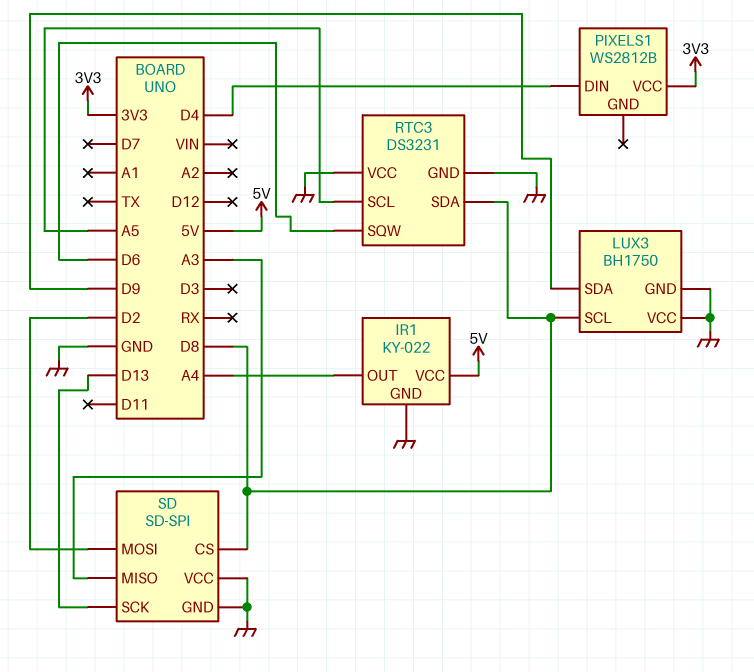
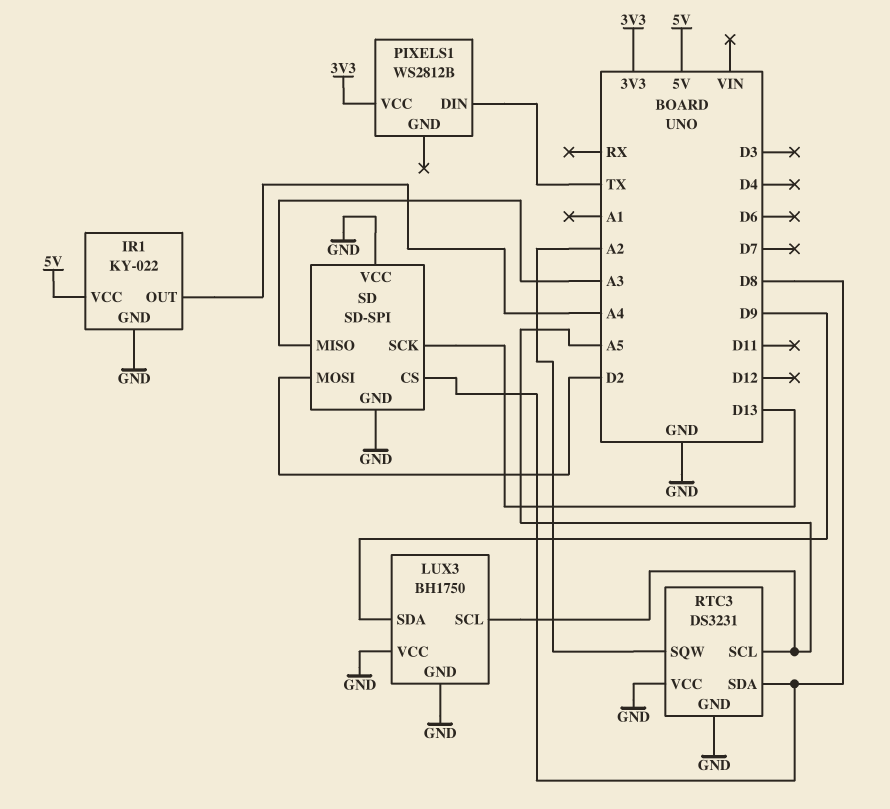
LUX3 pin SCL: D8 -> A5
PIXELS1 pin DIN: D4 -> TX
RTC3 pin SQW: D6 -> A2

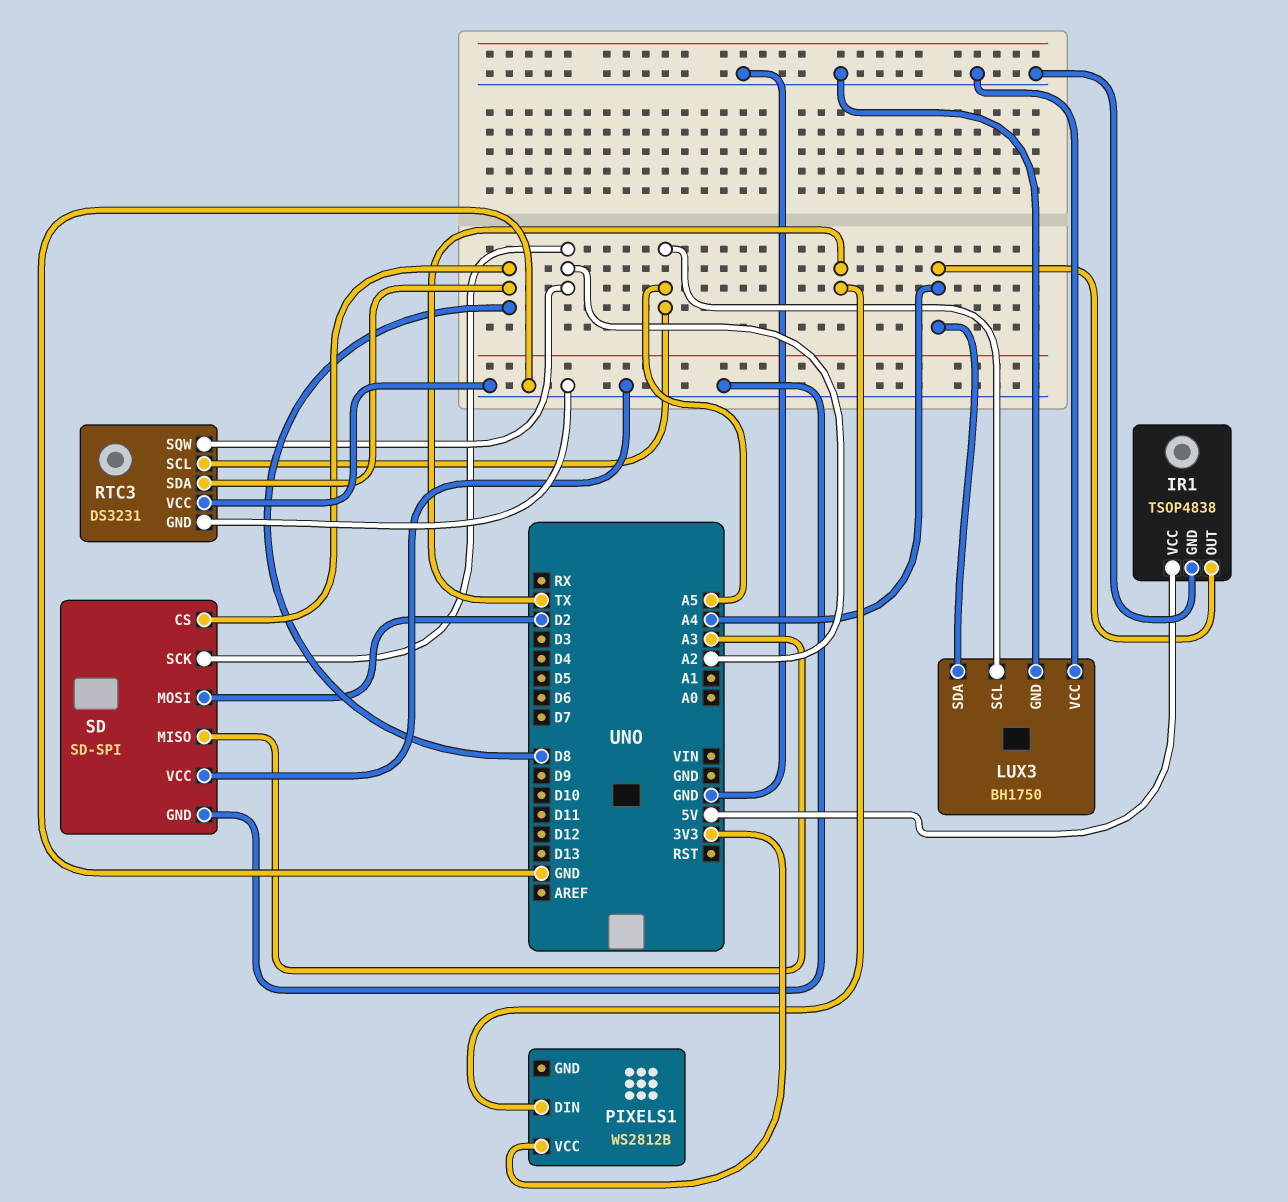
IR1: KY-022 -> TSOP4838
LUX3 pin SDA: D9 -> A4
SD pin SCK: D13 -> A2

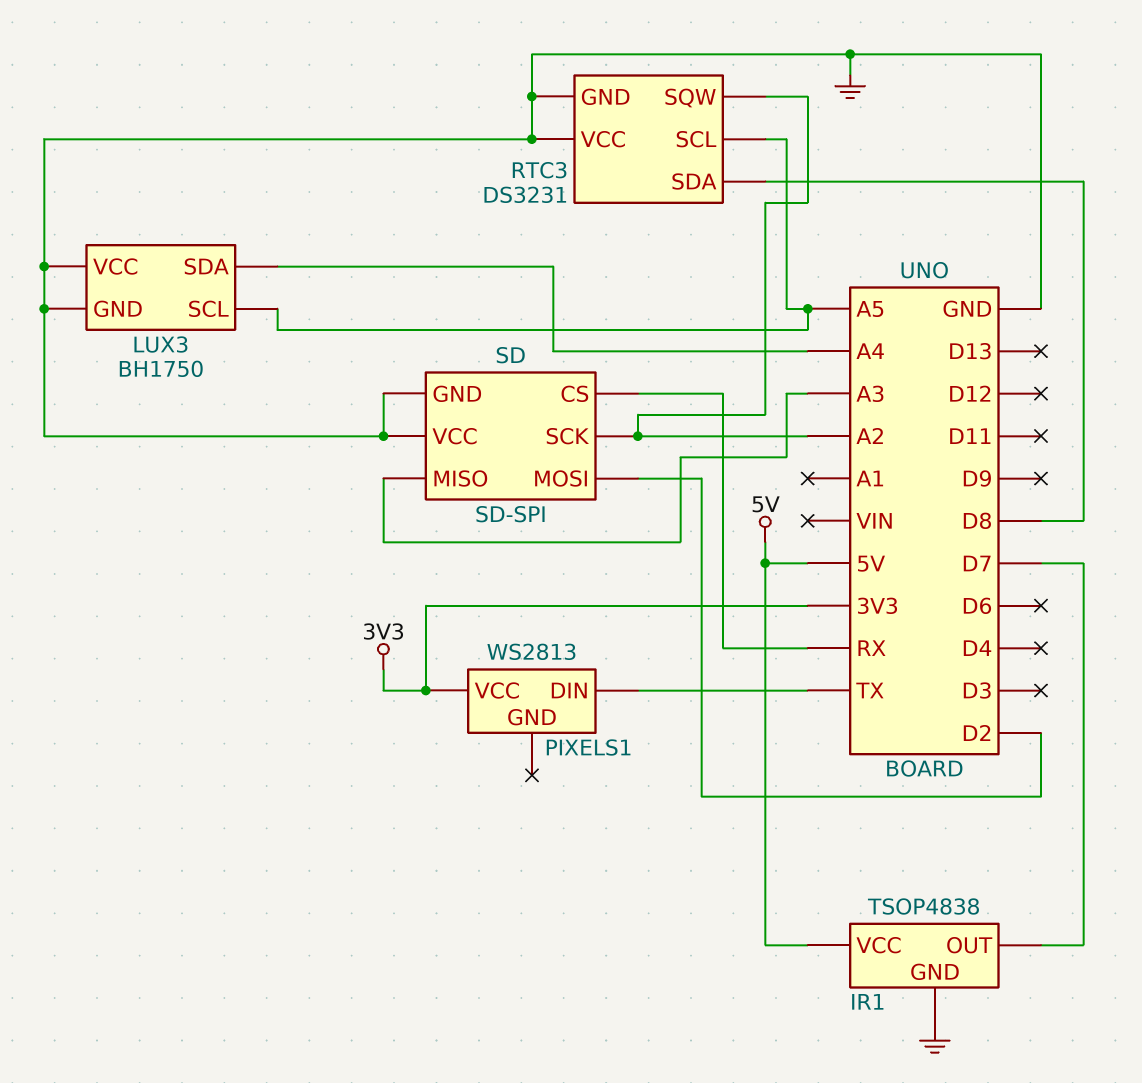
IR1 pin OUT: A4 -> D7
PIXELS1: WS2812B -> WS2813
SD pin CS: D8 -> RX

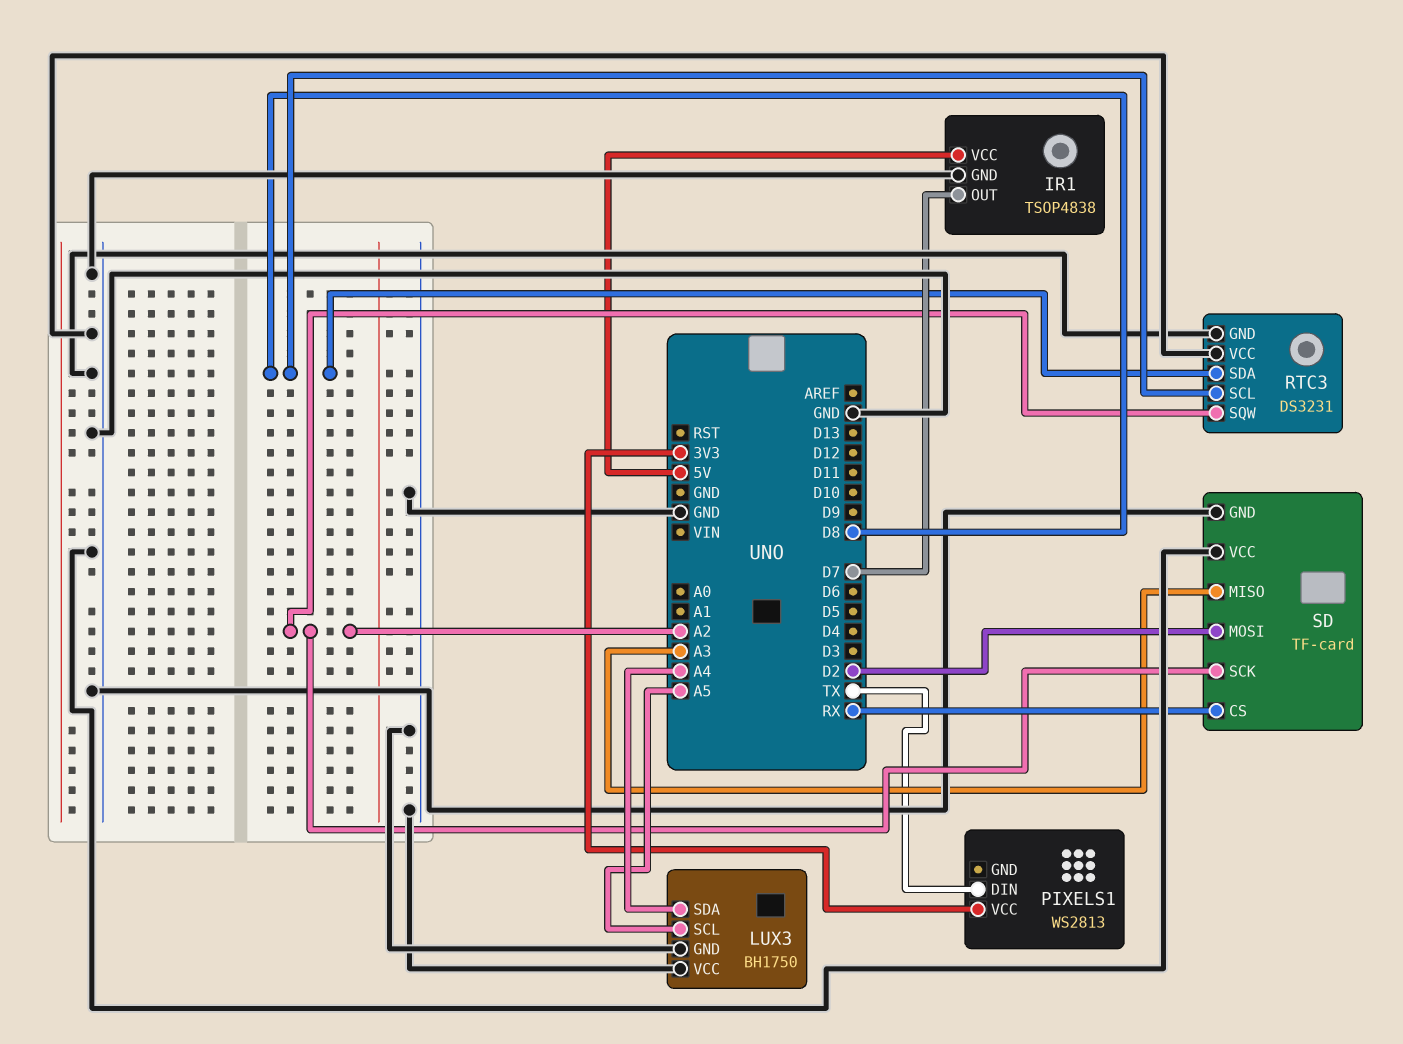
RTC3 pin SCL: A5 -> D8
SD: SD-SPI -> TF-card

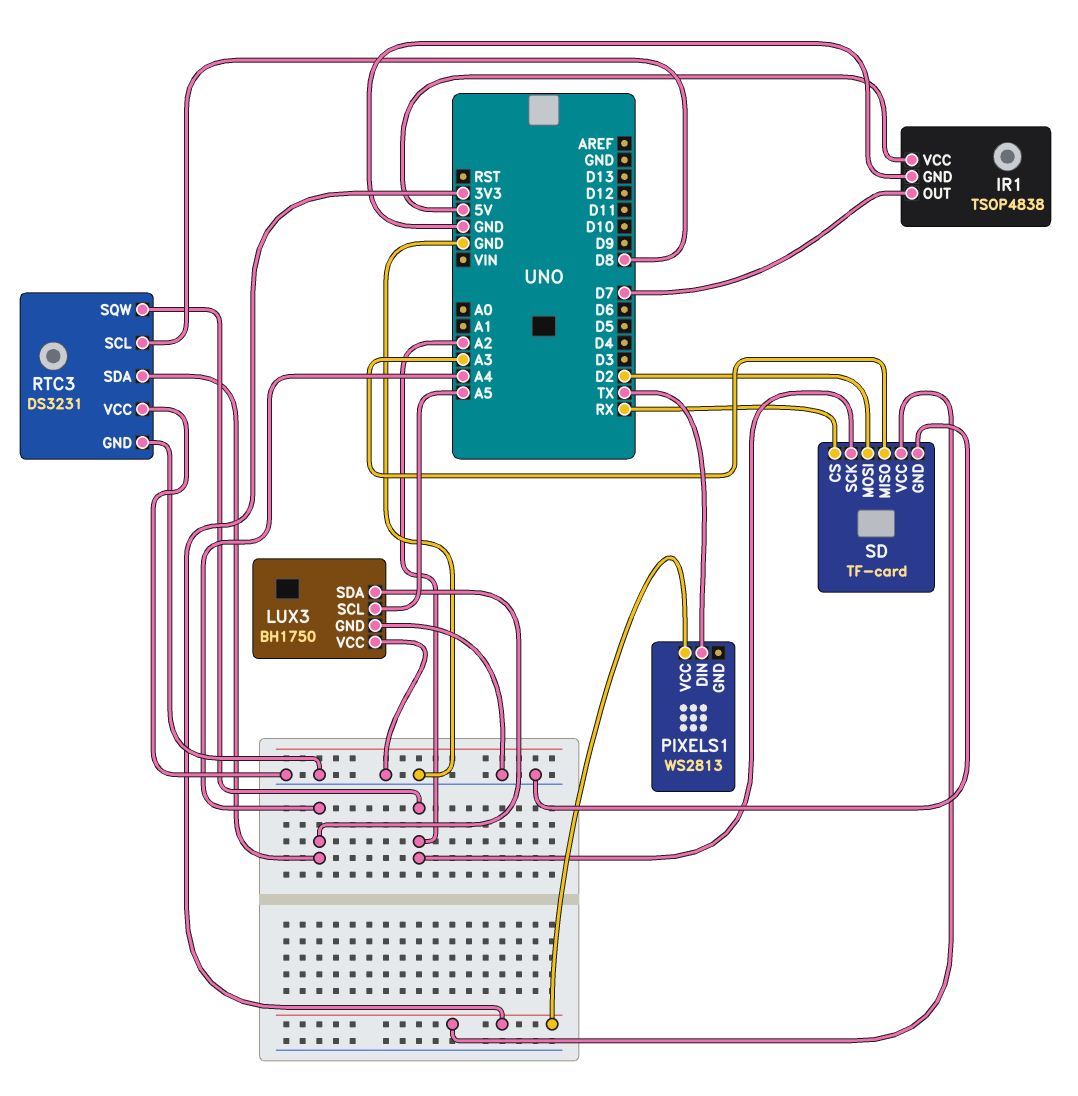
RTC3 pin SDA: D8 -> A4
SD pin VCC: GND -> 3V3

